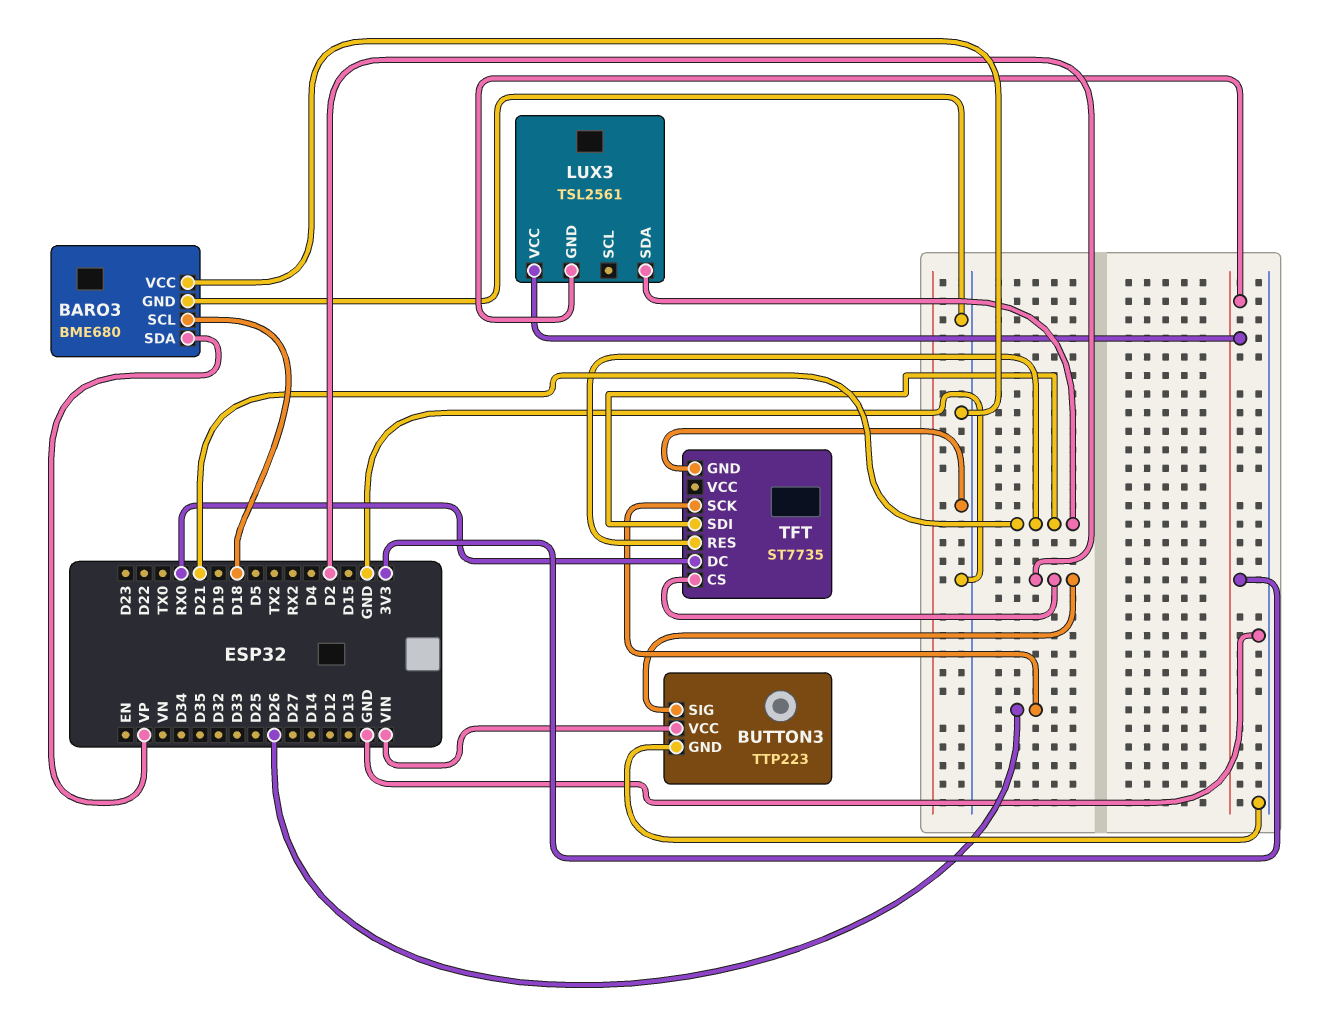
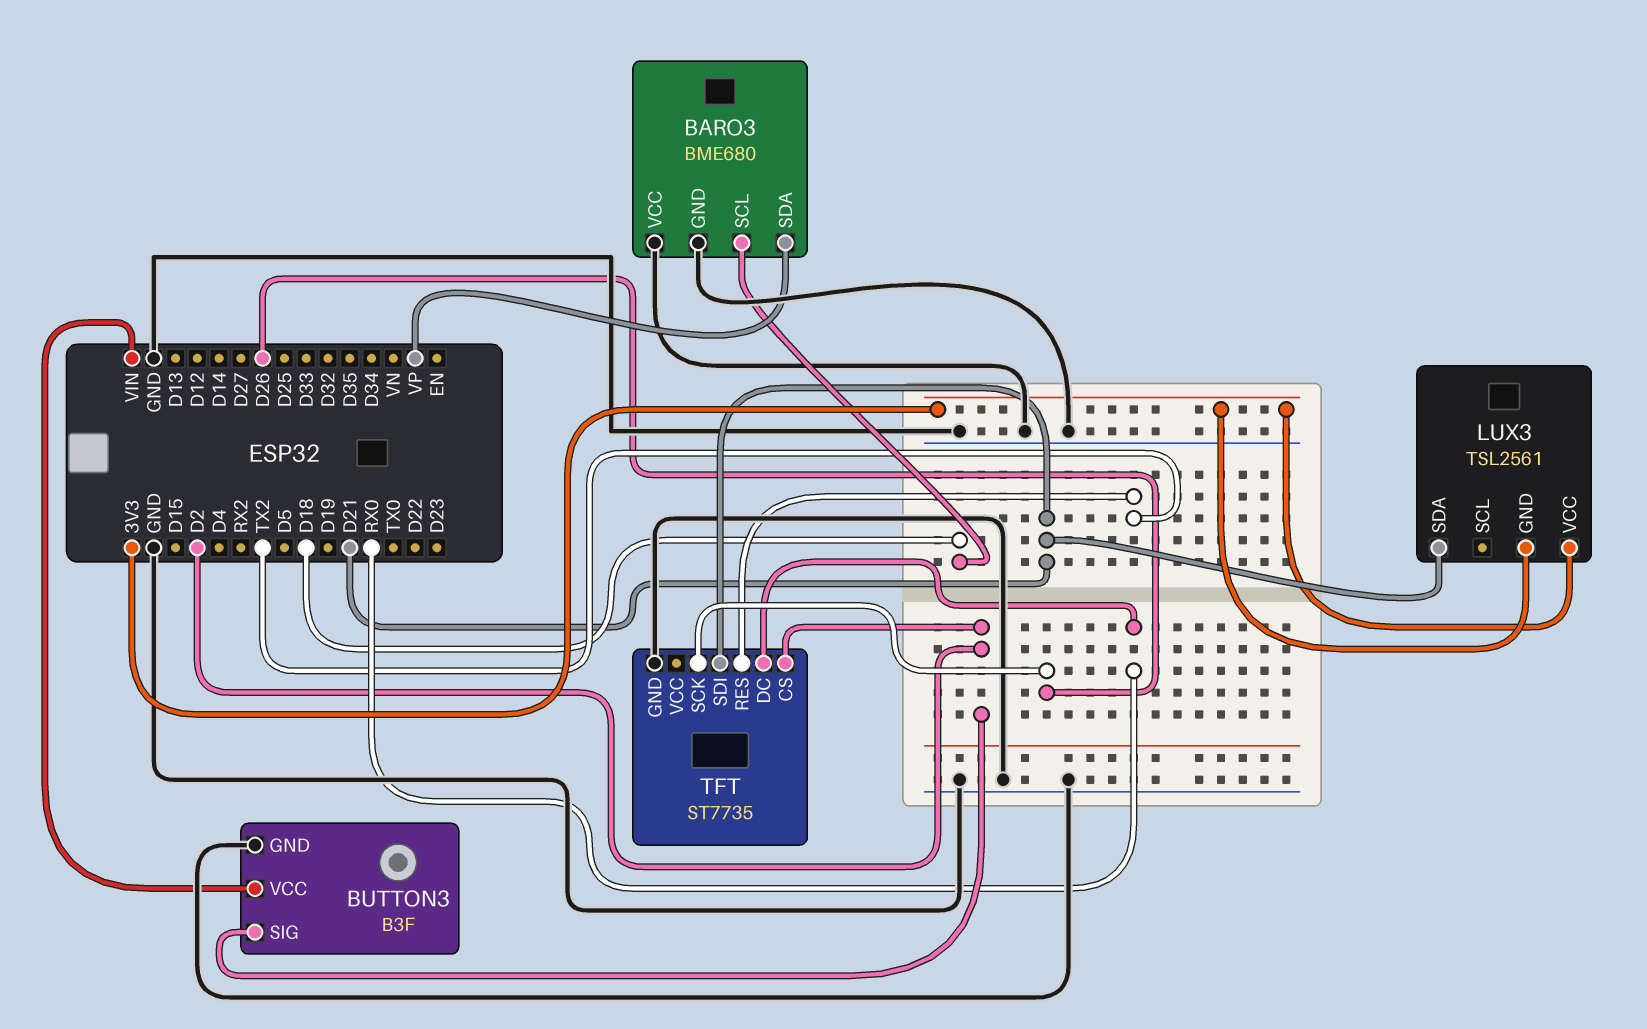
BUTTON3: TTP223 -> B3F
TFT pin RES: D21 -> TX2

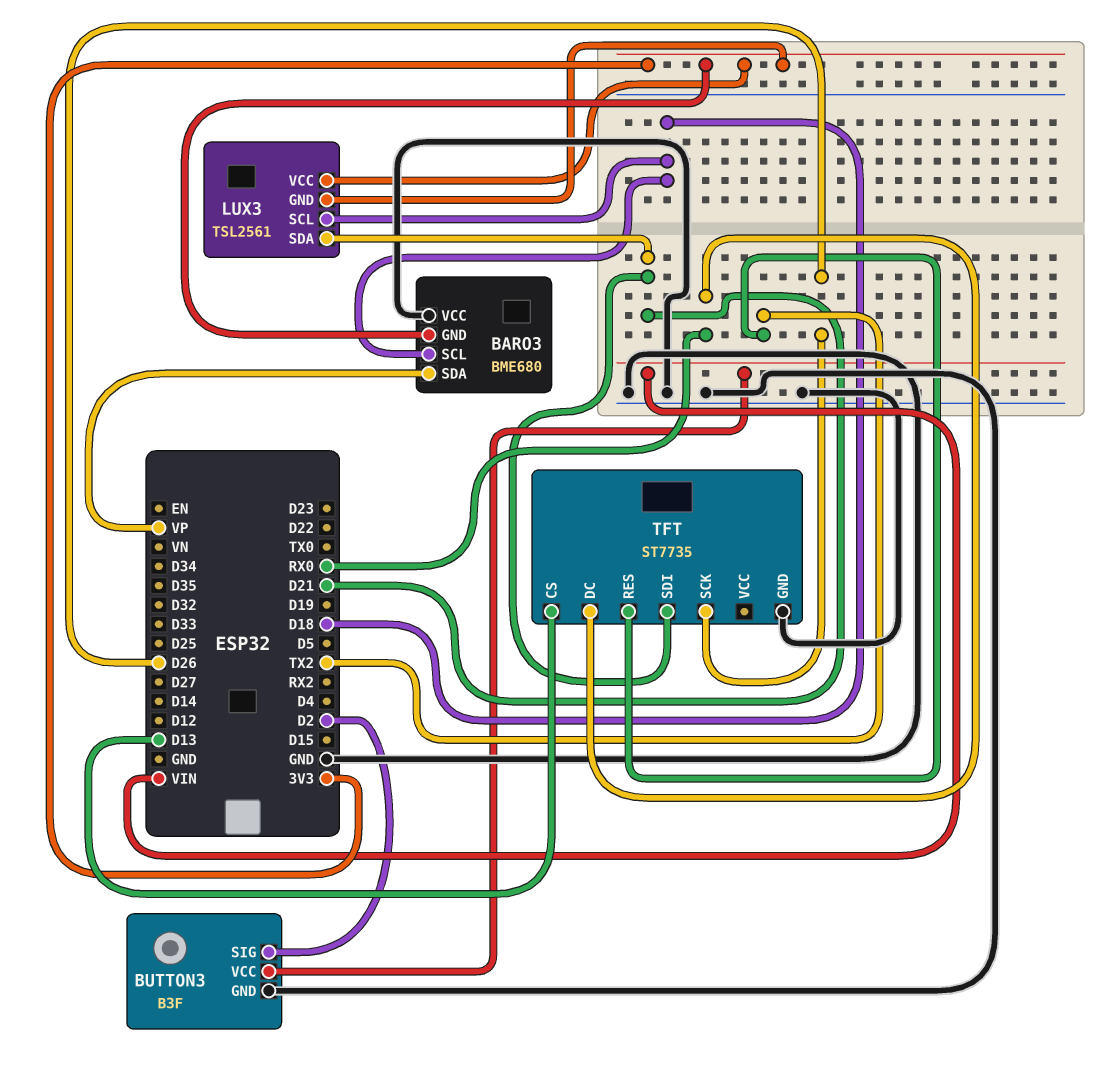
BARO3 pin GND: GND -> 3V3
LUX3 pin SCL: none -> D18
TFT pin CS: D2 -> D13

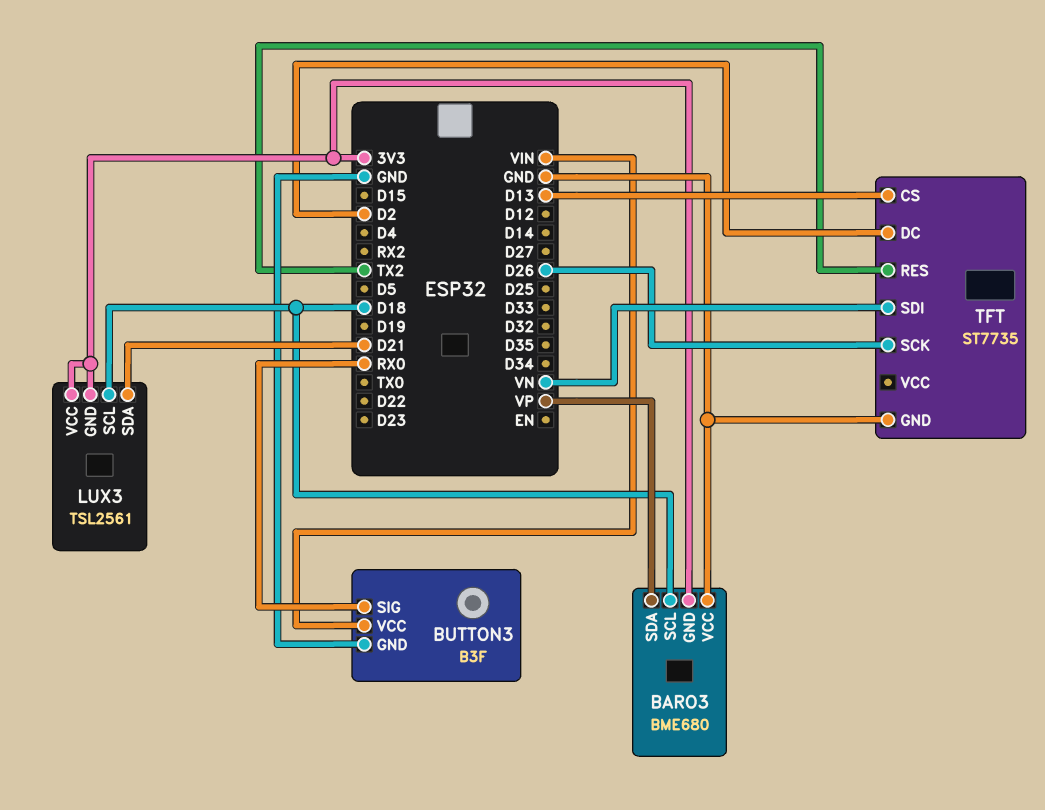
BUTTON3 pin SIG: D2 -> RX0
TFT pin DC: RX0 -> D2
TFT pin SDI: D21 -> VN

